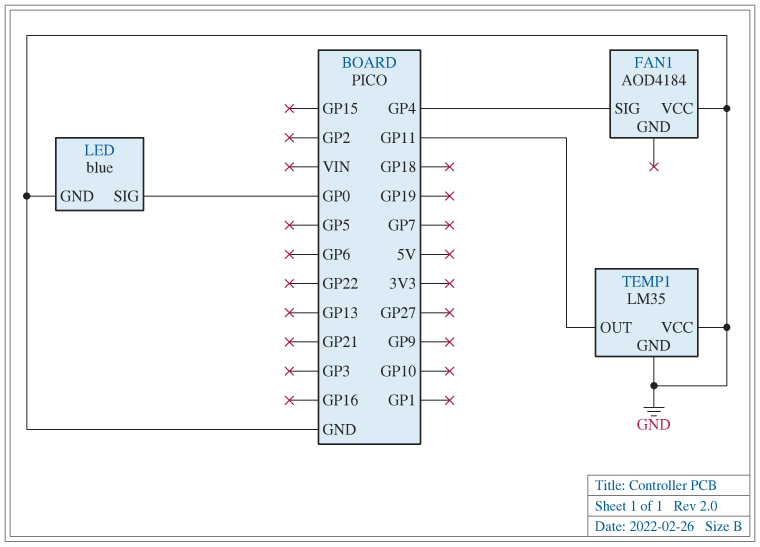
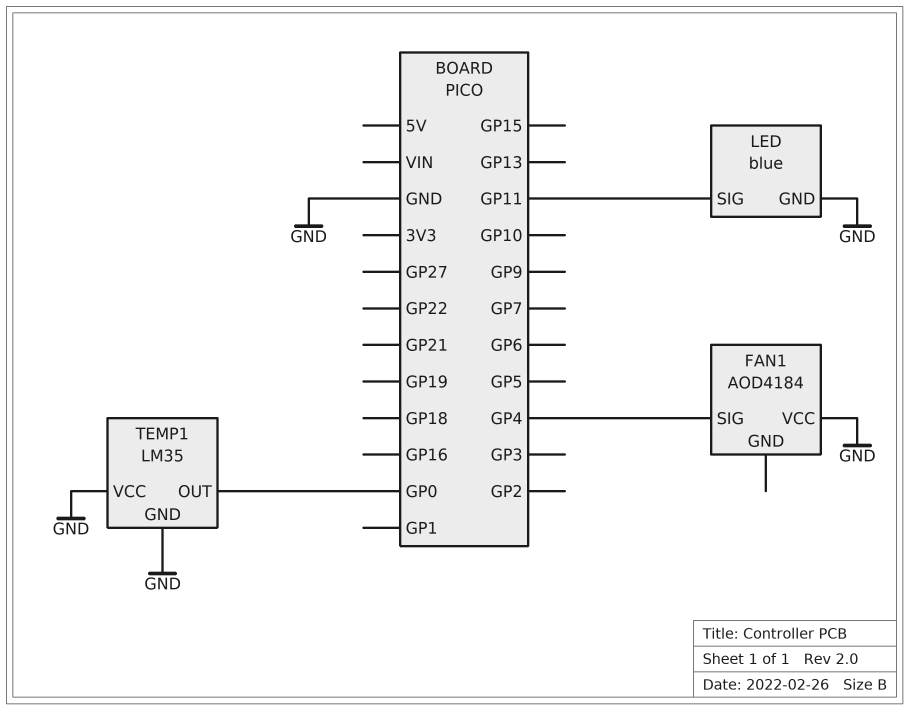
LED pin SIG: GP0 -> GP11
TEMP1 pin OUT: GP11 -> GP0

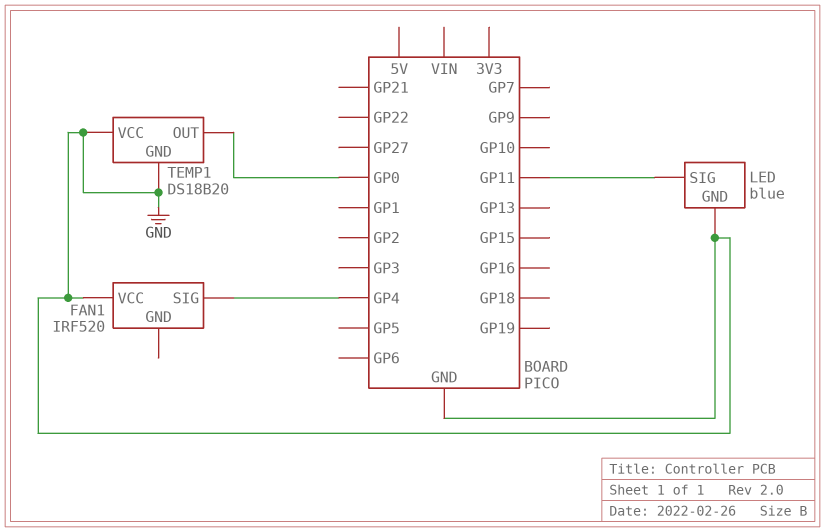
FAN1: AOD4184 -> IRF520
TEMP1: LM35 -> DS18B20

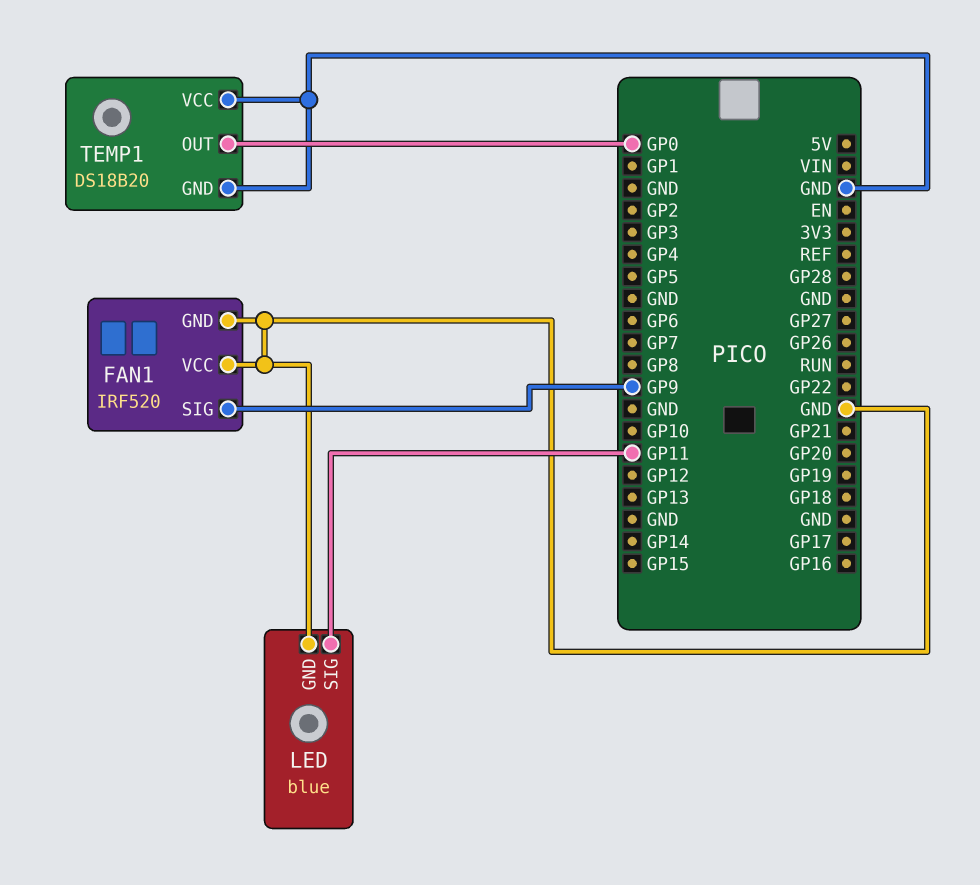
FAN1 pin GND: none -> GND
FAN1 pin SIG: GP4 -> GP9

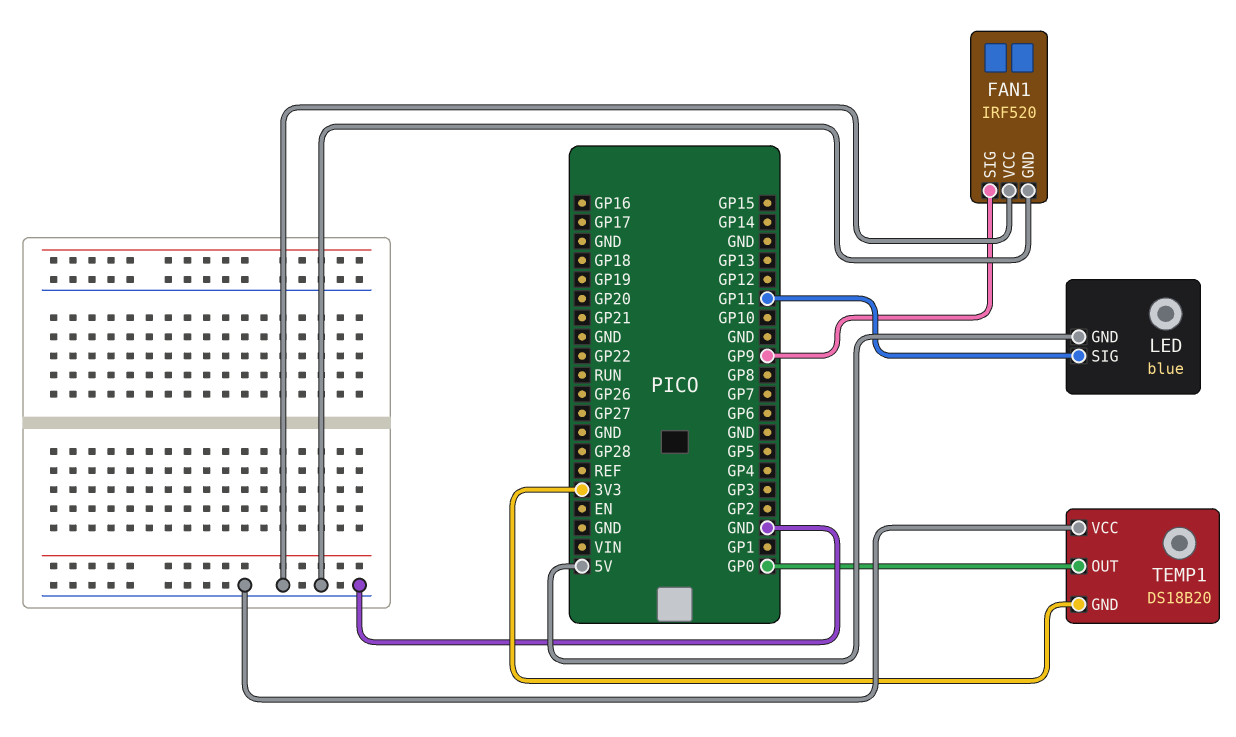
LED pin GND: GND -> 5V
TEMP1 pin GND: GND -> 3V3

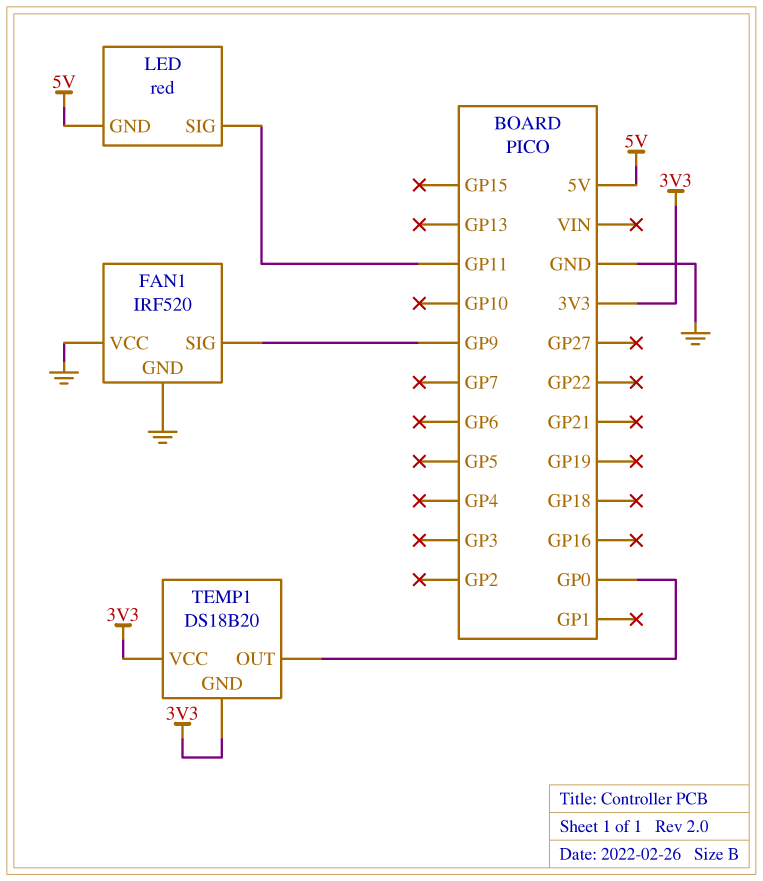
LED: blue -> red
TEMP1 pin VCC: GND -> 3V3

